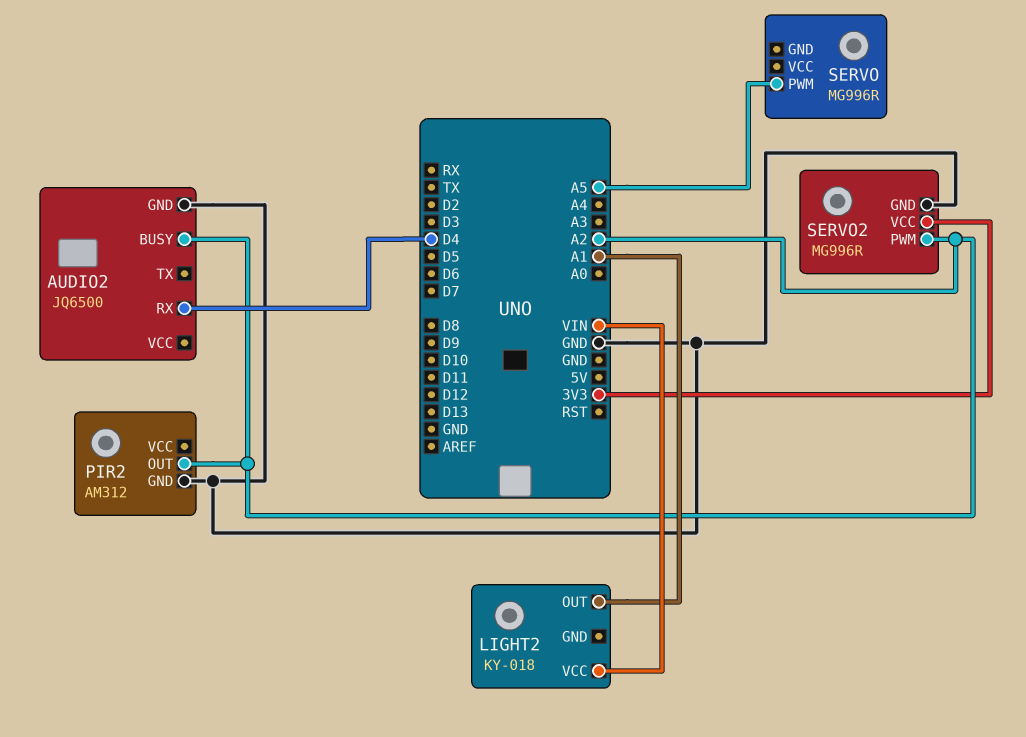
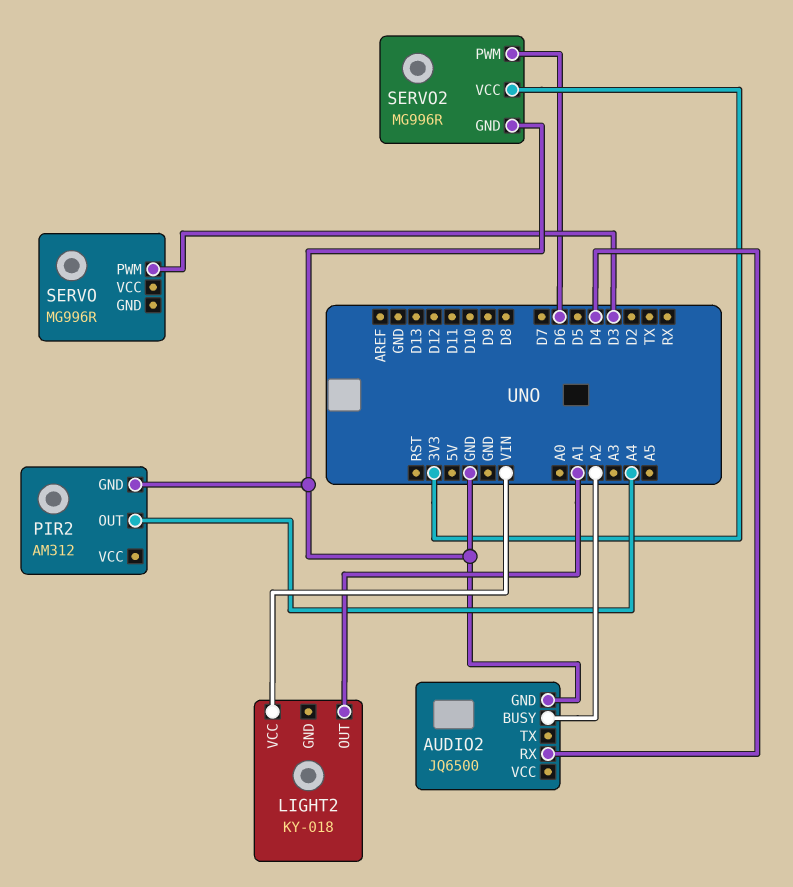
PIR2 pin OUT: A2 -> A4
SERVO pin PWM: A5 -> D3
SERVO2 pin PWM: A2 -> D6

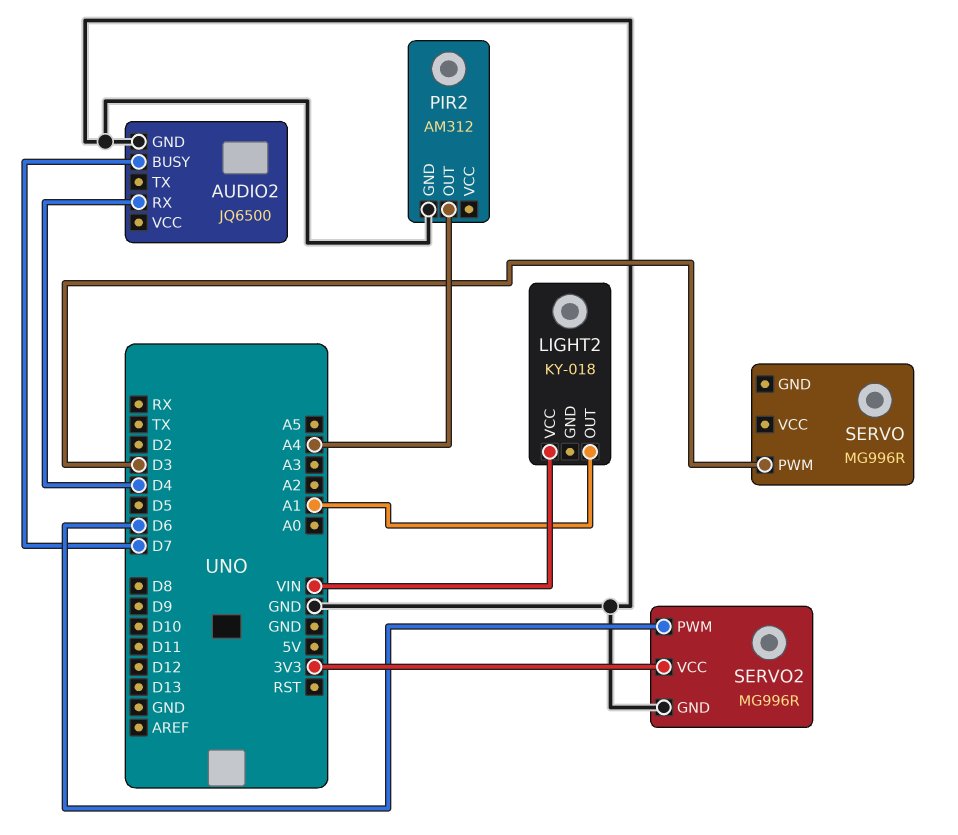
AUDIO2 pin BUSY: A2 -> D7

